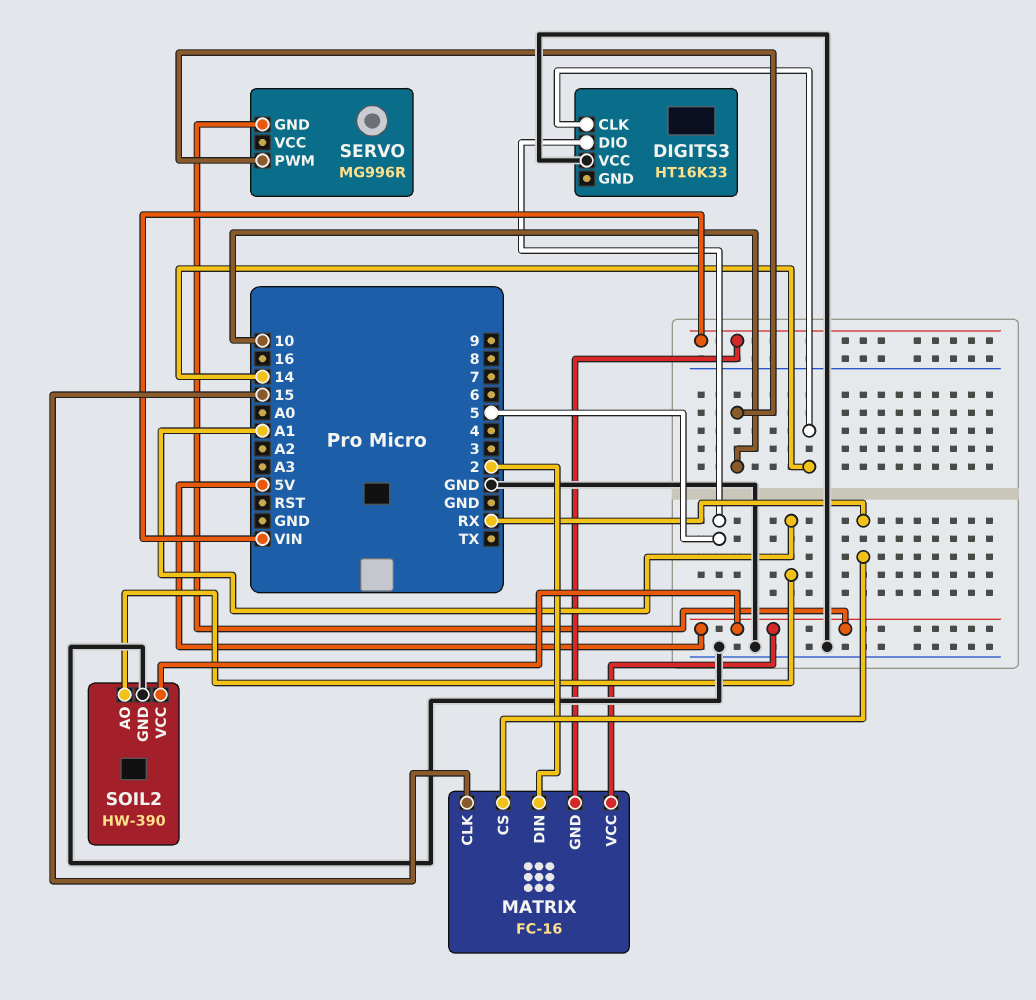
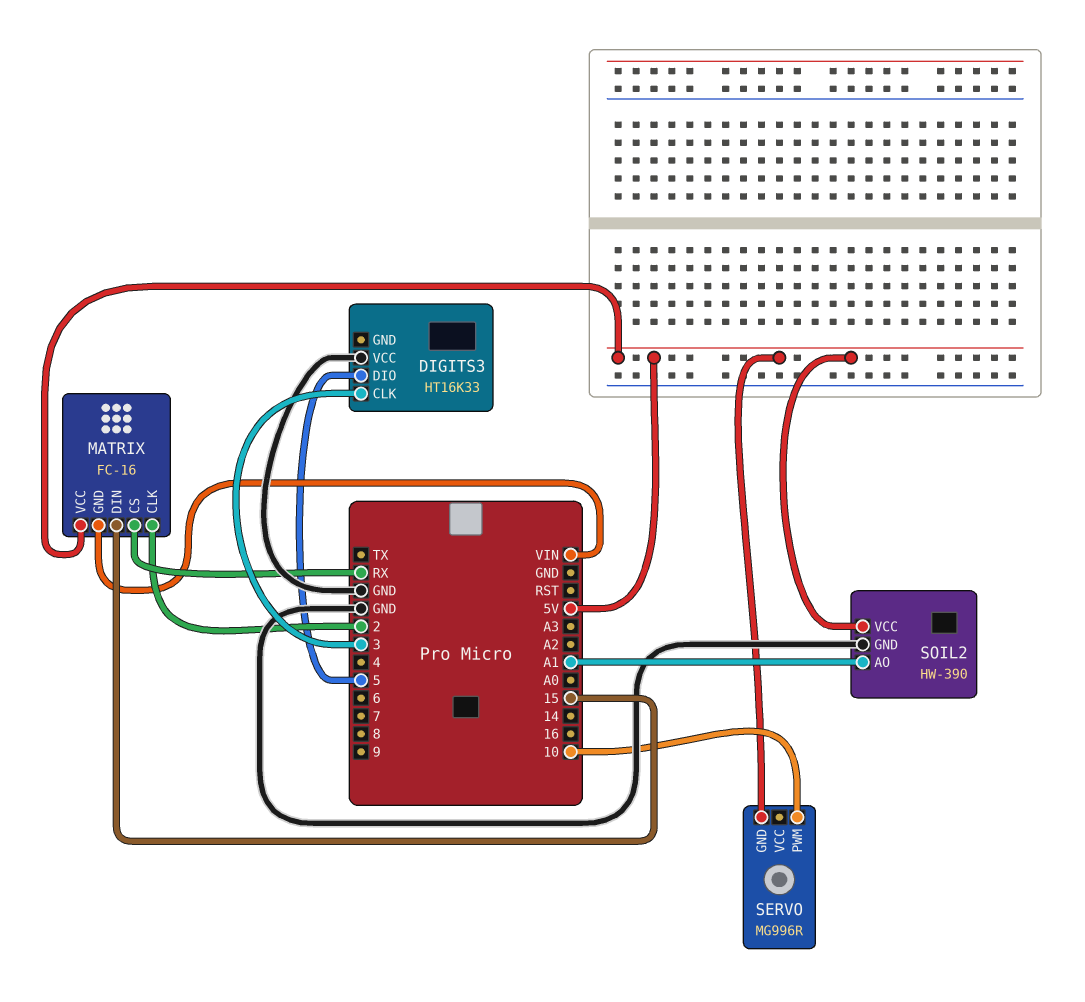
DIGITS3 pin CLK: 14 -> 3
MATRIX pin CLK: 15 -> 2
MATRIX pin DIN: 2 -> 15

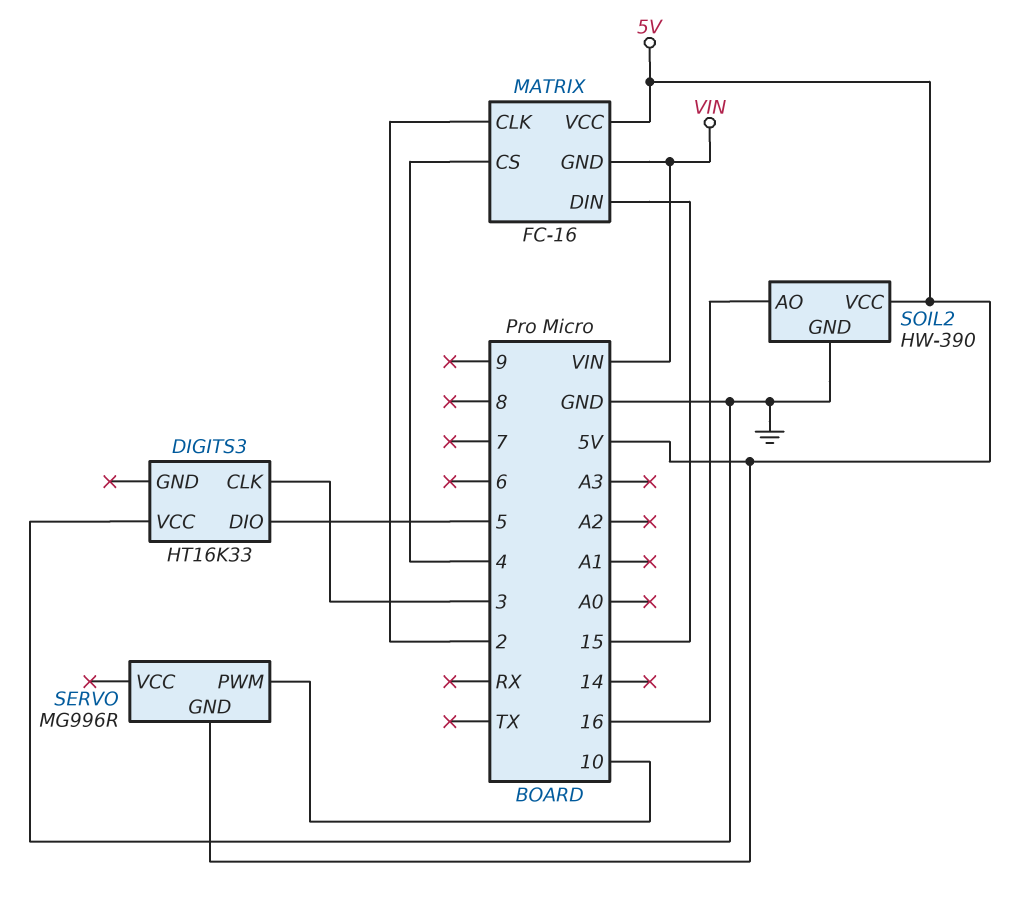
MATRIX pin CS: RX -> 4
SOIL2 pin AO: A1 -> 16

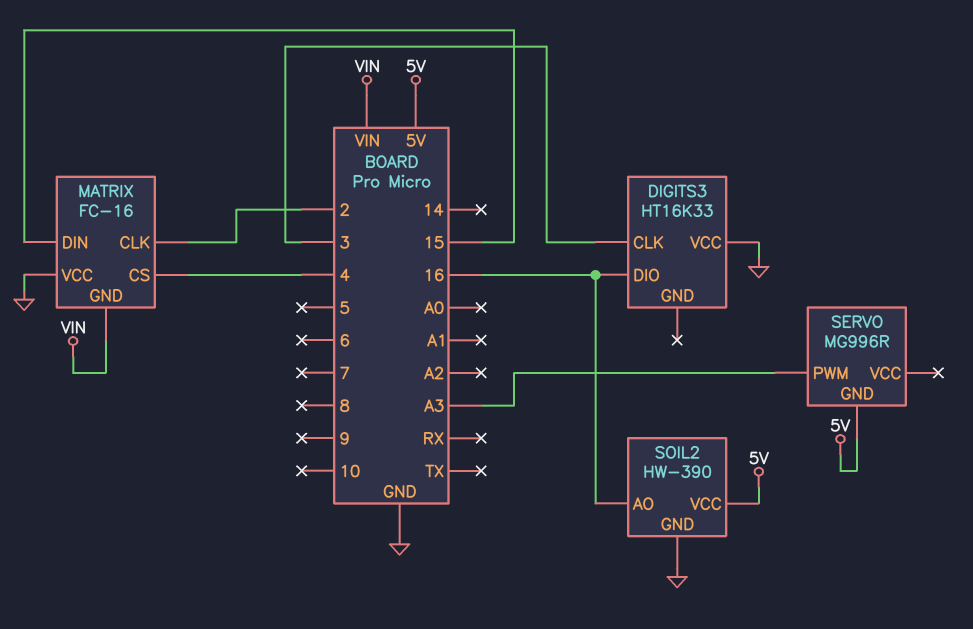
DIGITS3 pin DIO: 5 -> 16
MATRIX pin VCC: 5V -> GND
SERVO pin PWM: 10 -> A3

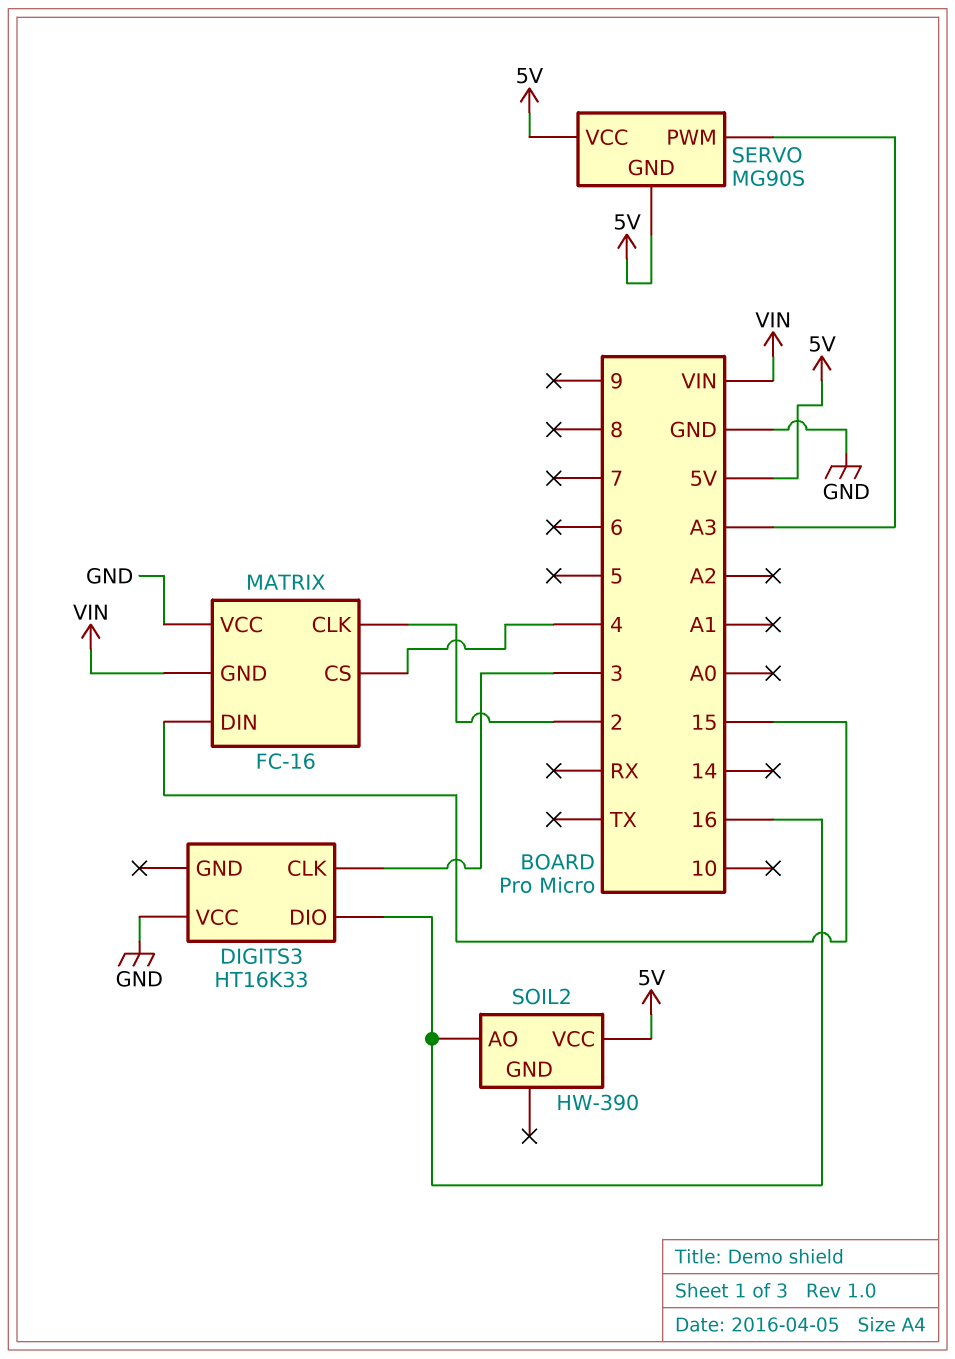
SERVO: MG996R -> MG90S
SERVO pin VCC: none -> 5V
SOIL2 pin GND: GND -> none

